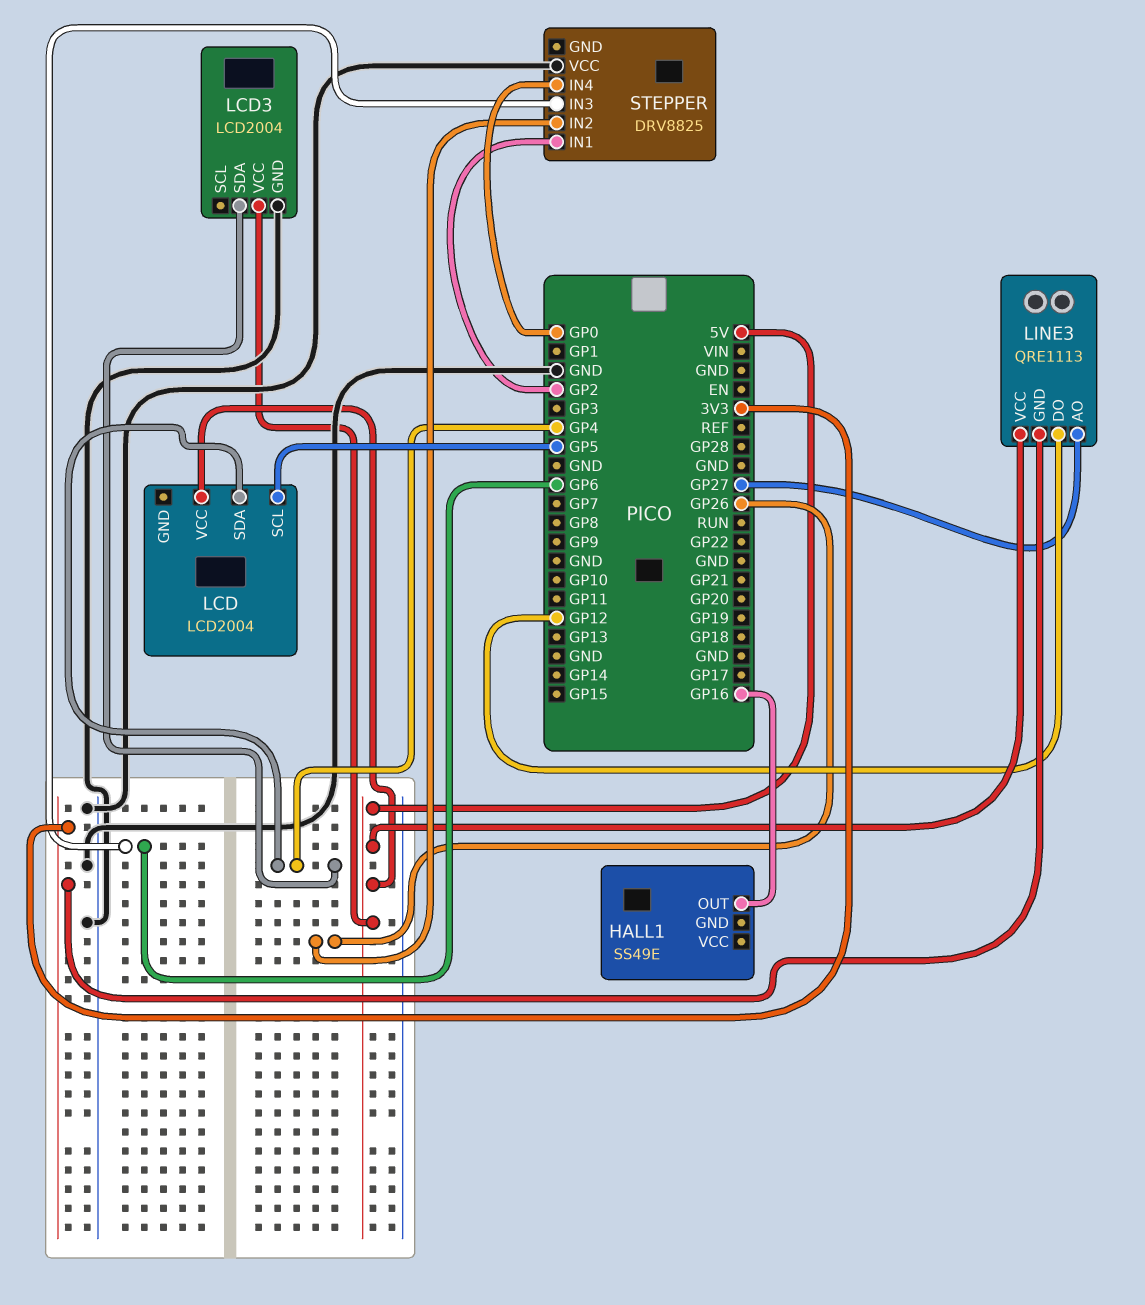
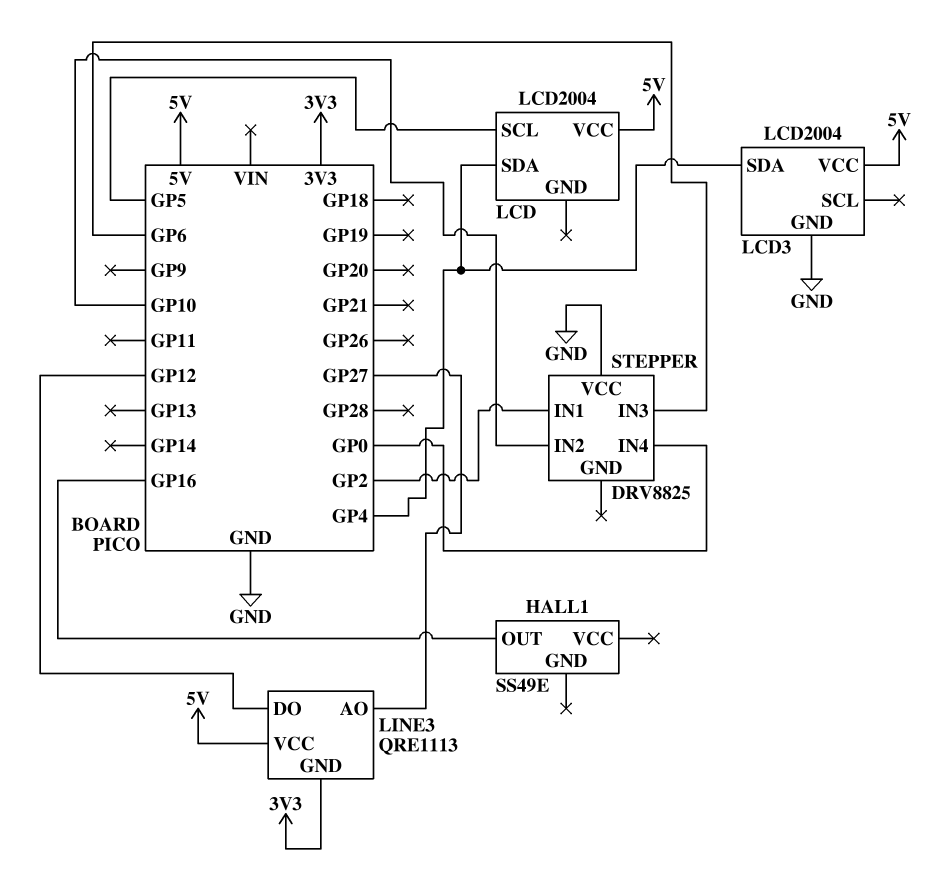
STEPPER pin IN2: GP26 -> GP10

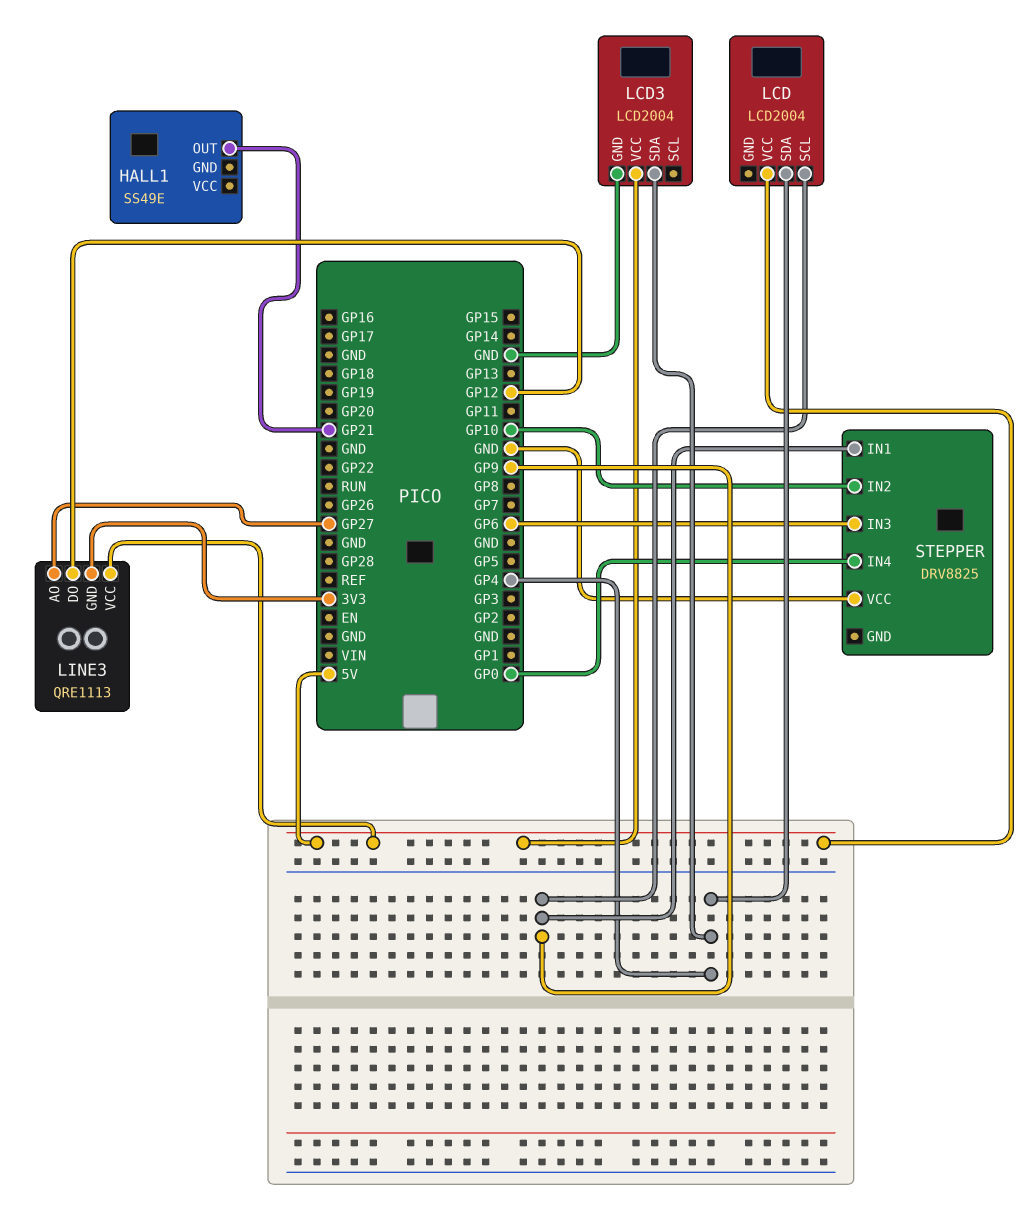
HALL1 pin OUT: GP16 -> GP21
LCD pin SCL: GP5 -> GP9
STEPPER pin IN1: GP2 -> GP9

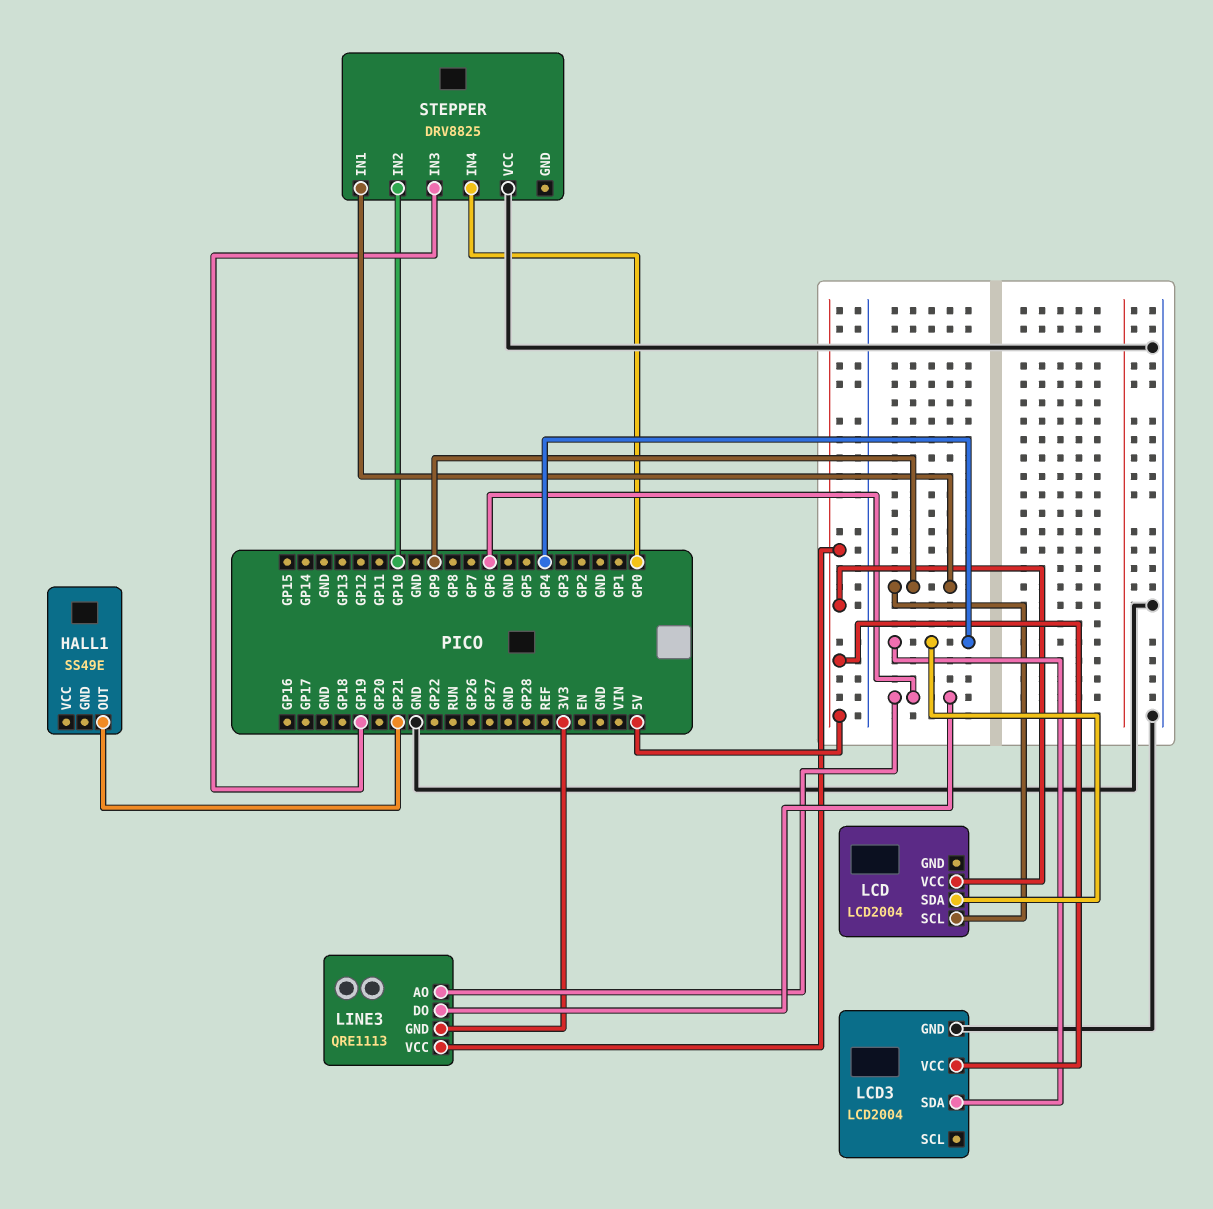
LINE3 pin AO: GP27 -> GP6
LINE3 pin DO: GP12 -> GP6
STEPPER pin IN3: GP6 -> GP19

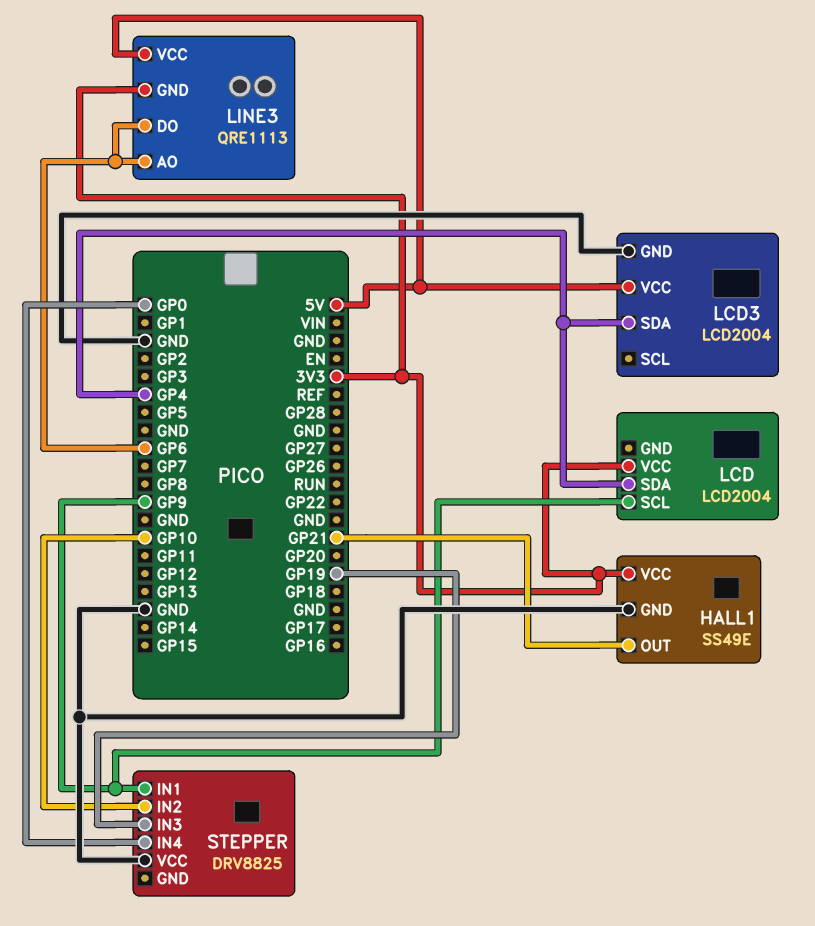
HALL1 pin GND: none -> GND
HALL1 pin VCC: none -> 3V3
LCD pin VCC: 5V -> 3V3

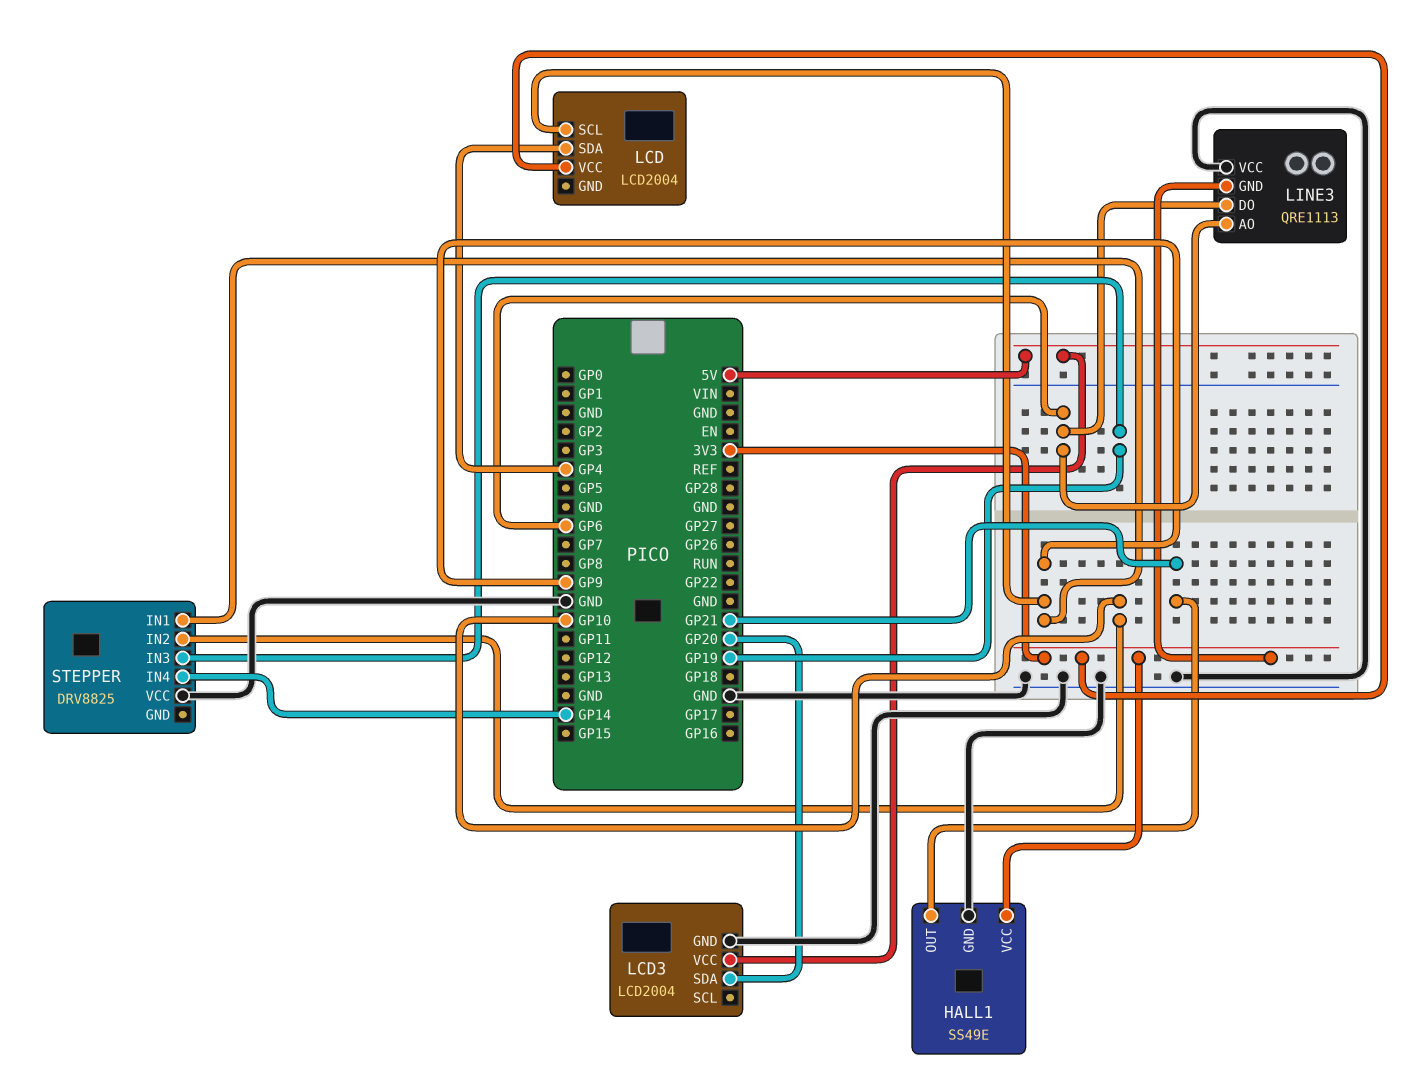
LCD3 pin SDA: GP4 -> GP20
LINE3 pin VCC: 5V -> GND
STEPPER pin IN4: GP0 -> GP14

